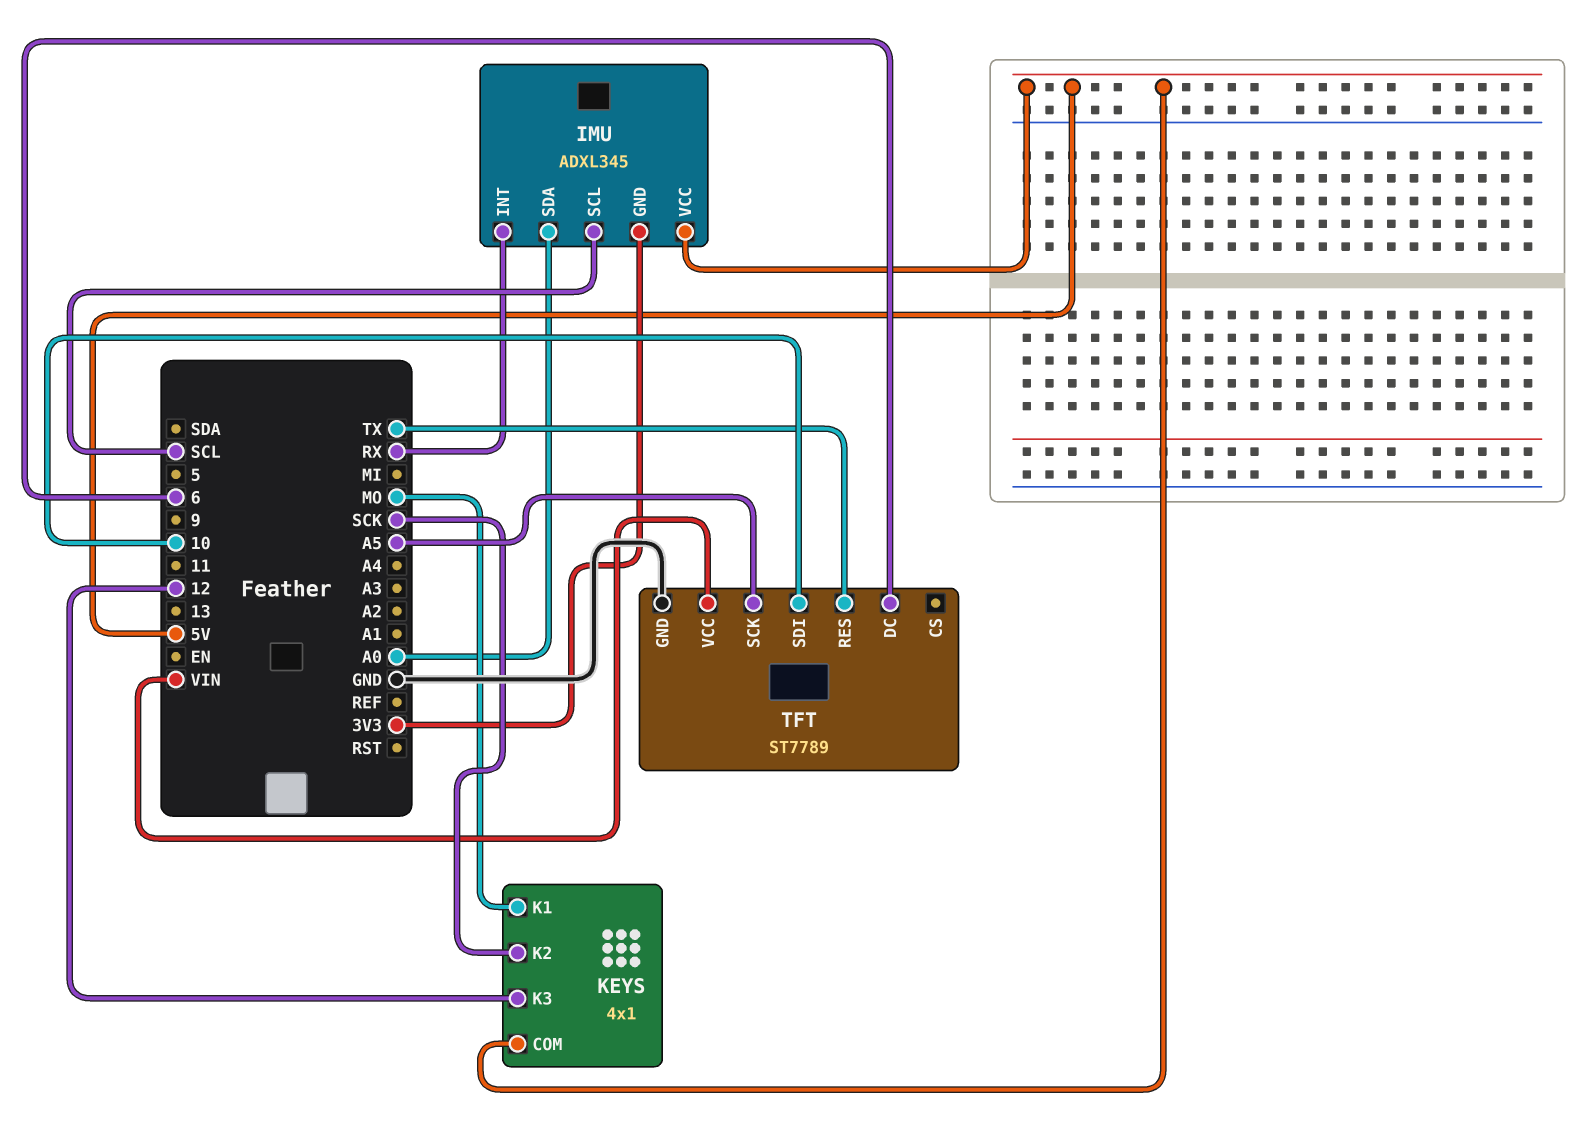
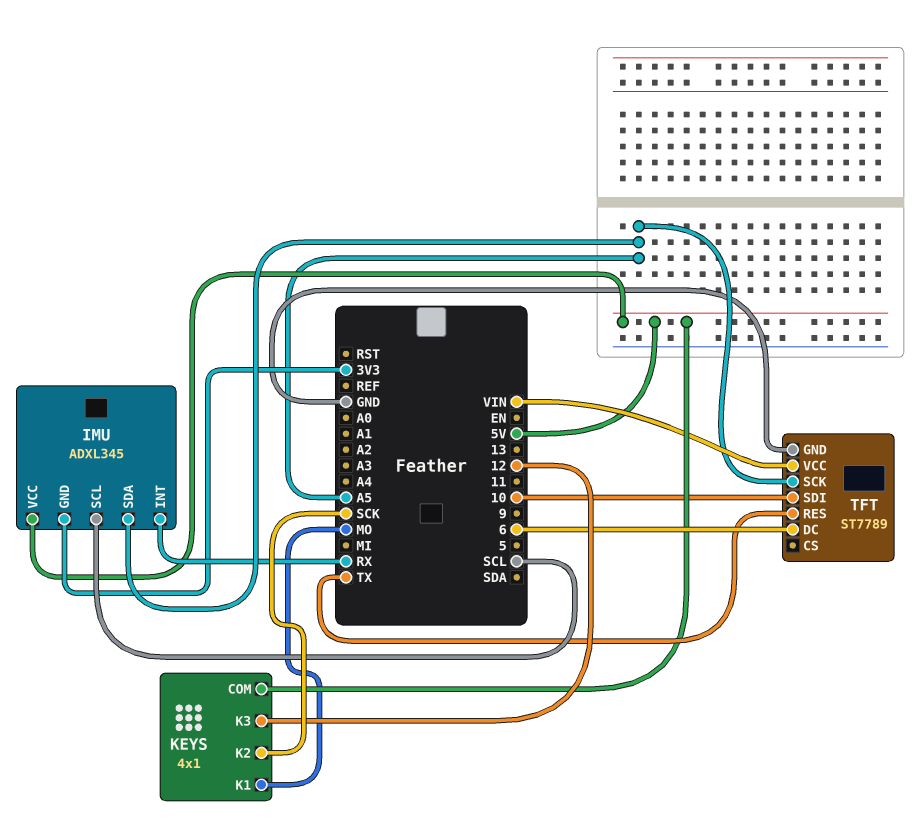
IMU pin SDA: A0 -> A5

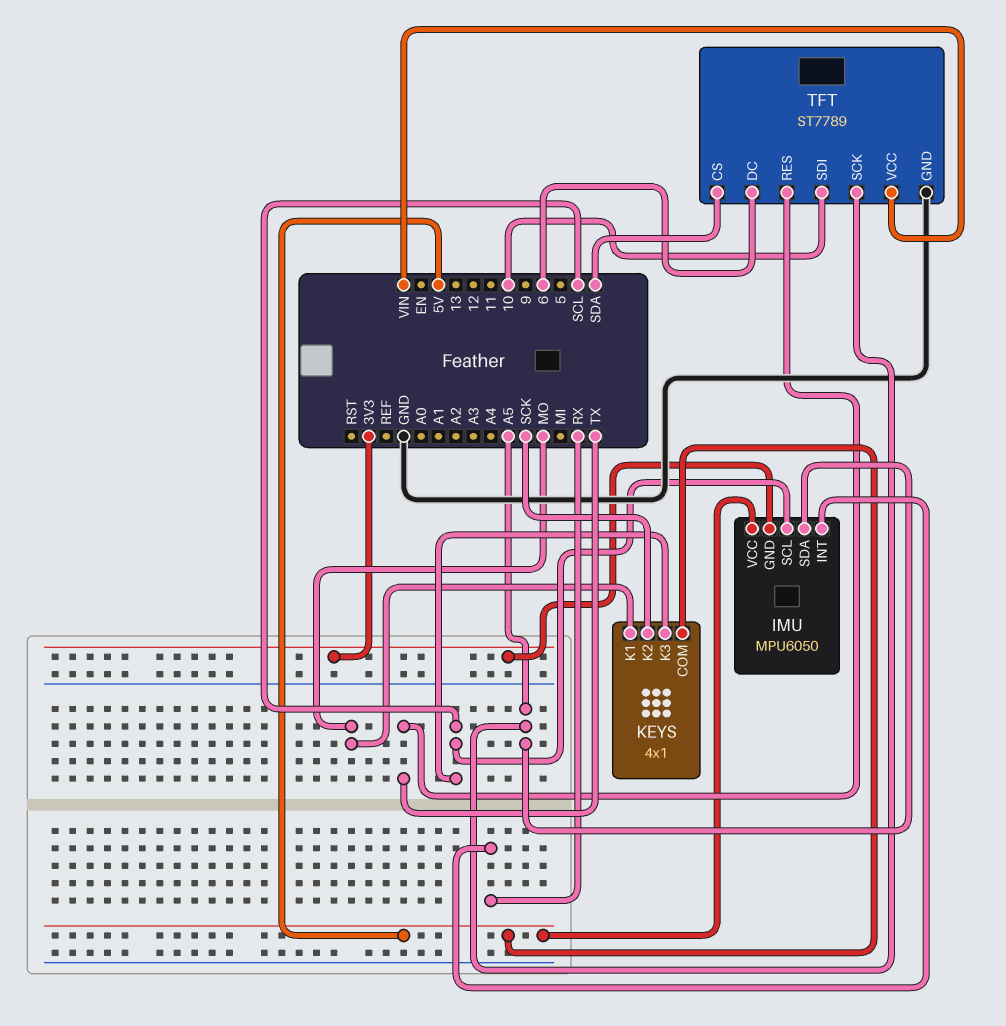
IMU: ADXL345 -> MPU6050
KEYS pin K3: 12 -> SCL
TFT pin CS: none -> SDA

